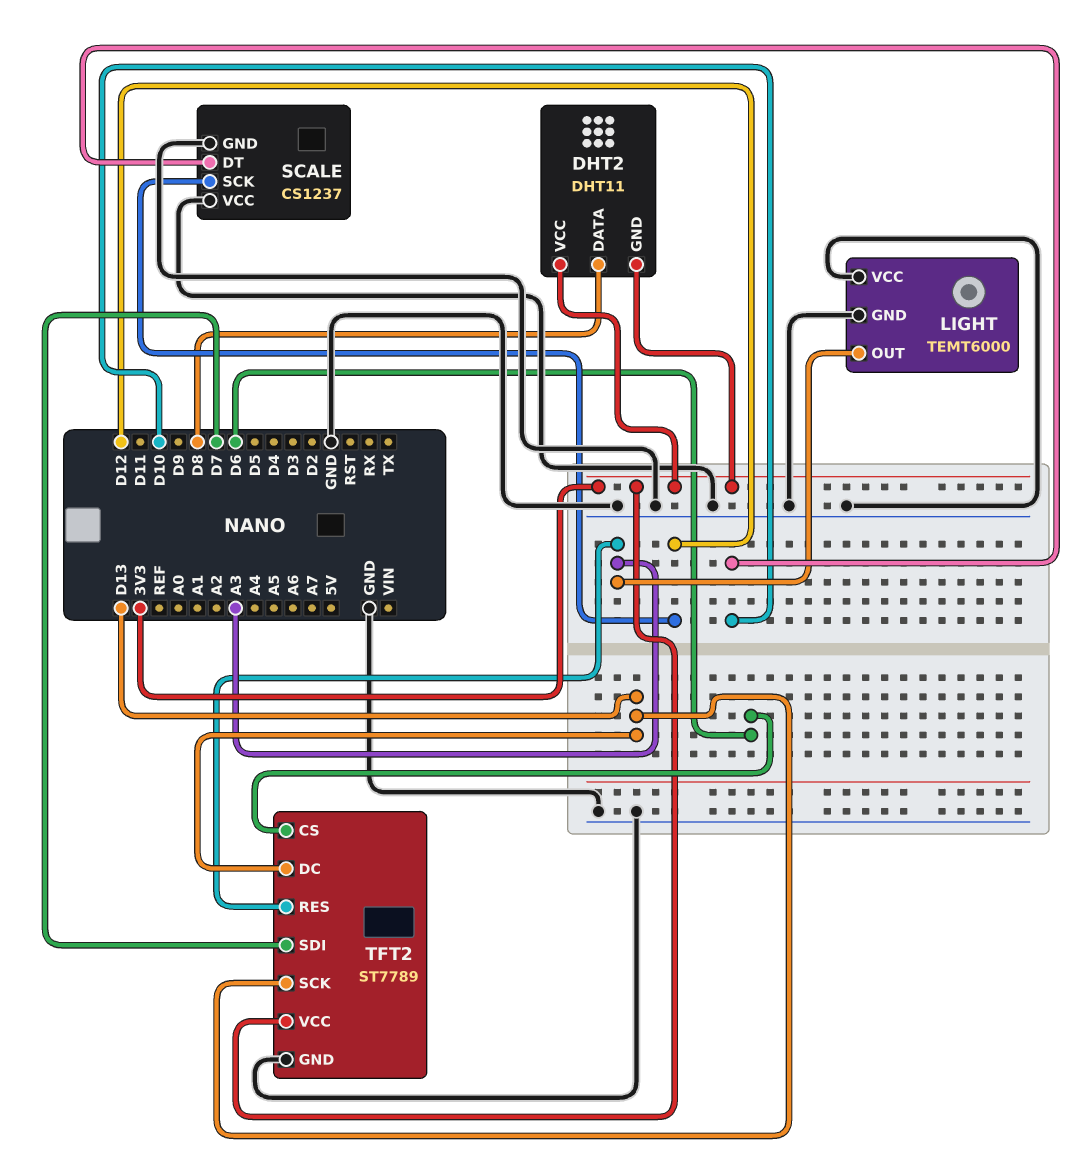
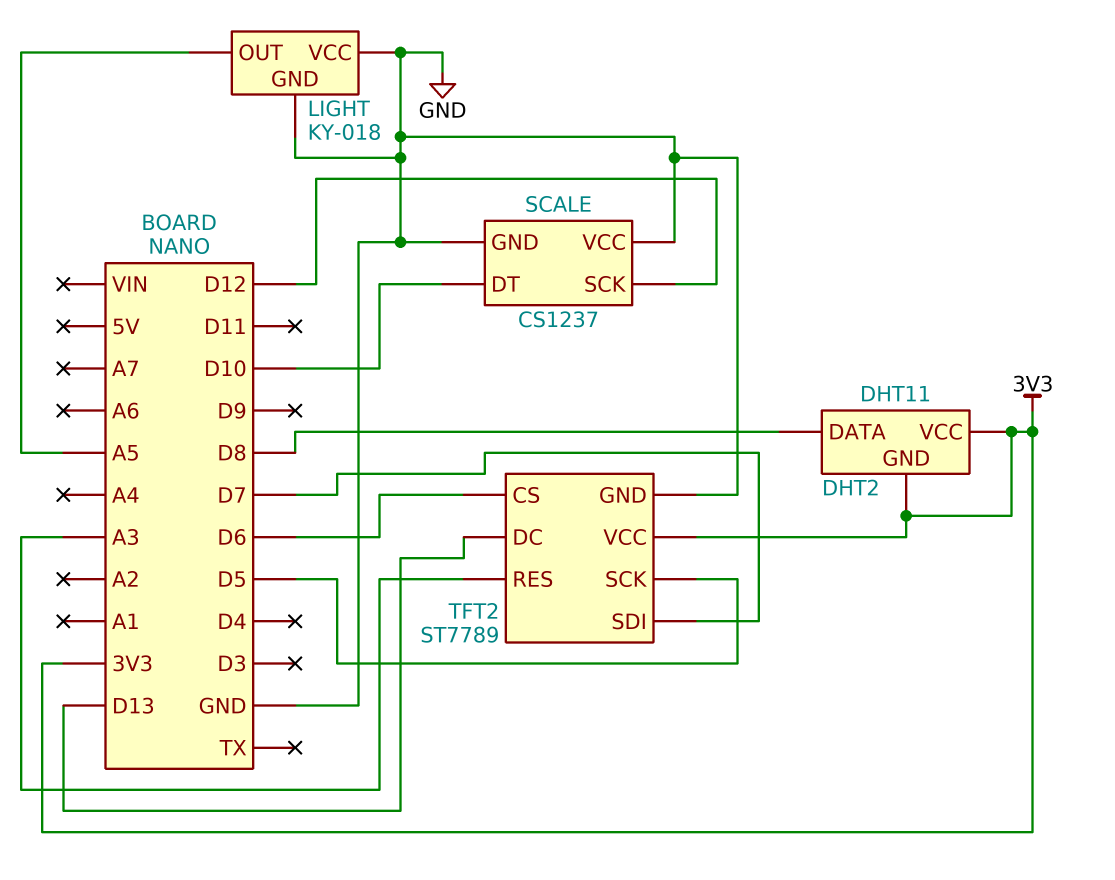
LIGHT: TEMT6000 -> KY-018
LIGHT pin OUT: A3 -> A5
TFT2 pin SCK: D13 -> D5

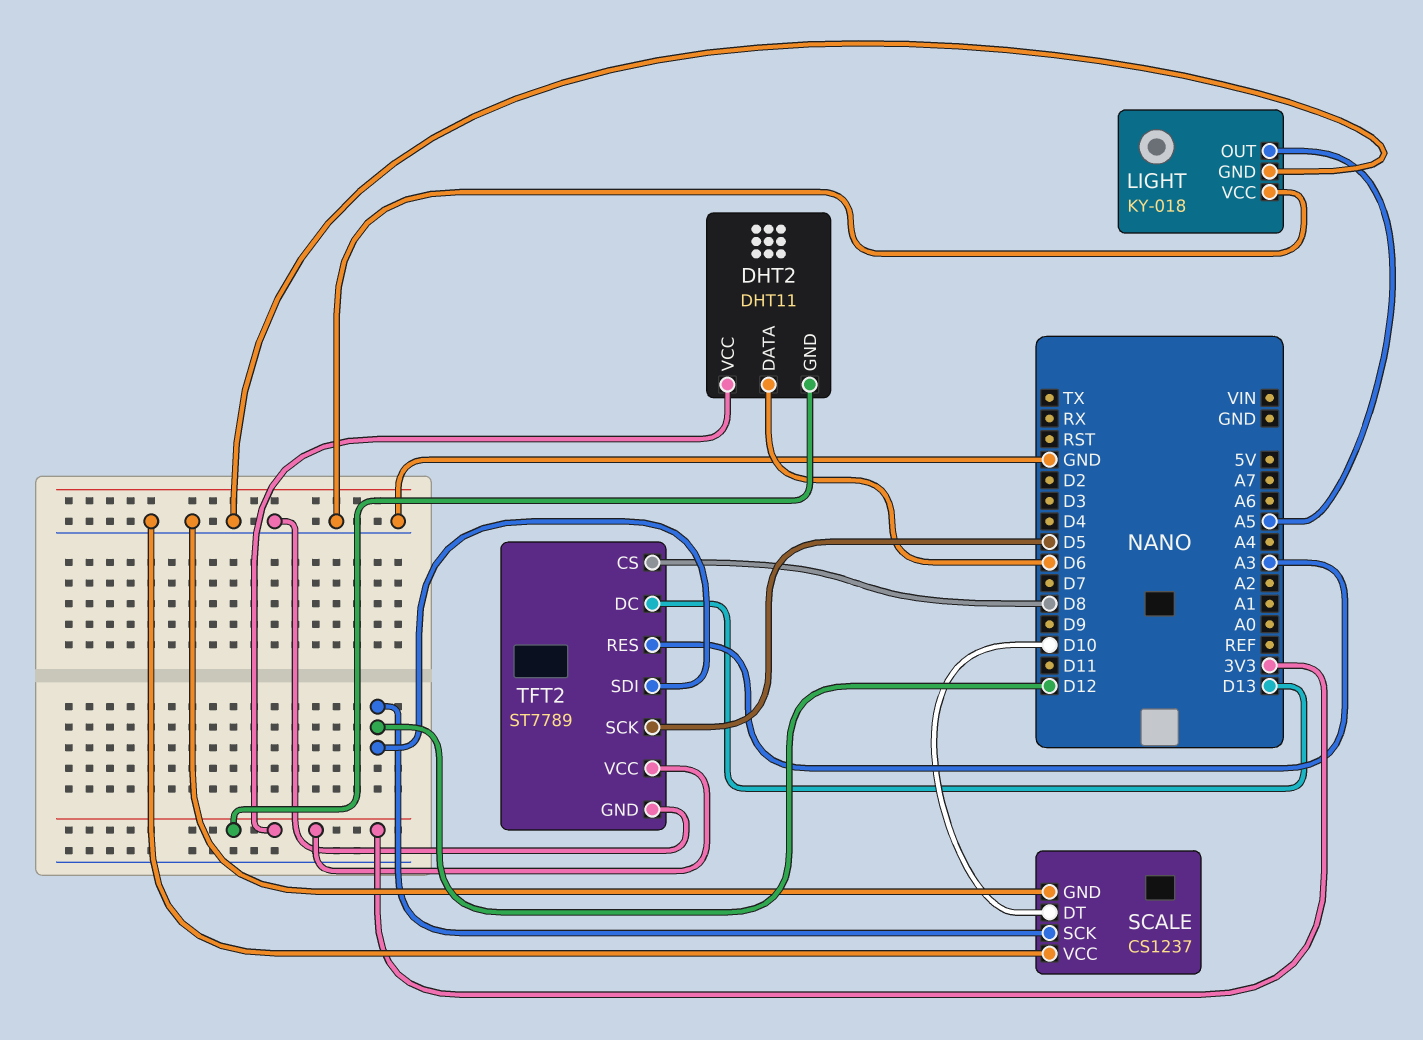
DHT2 pin DATA: D8 -> D6
TFT2 pin CS: D6 -> D8
TFT2 pin SDI: D7 -> D12

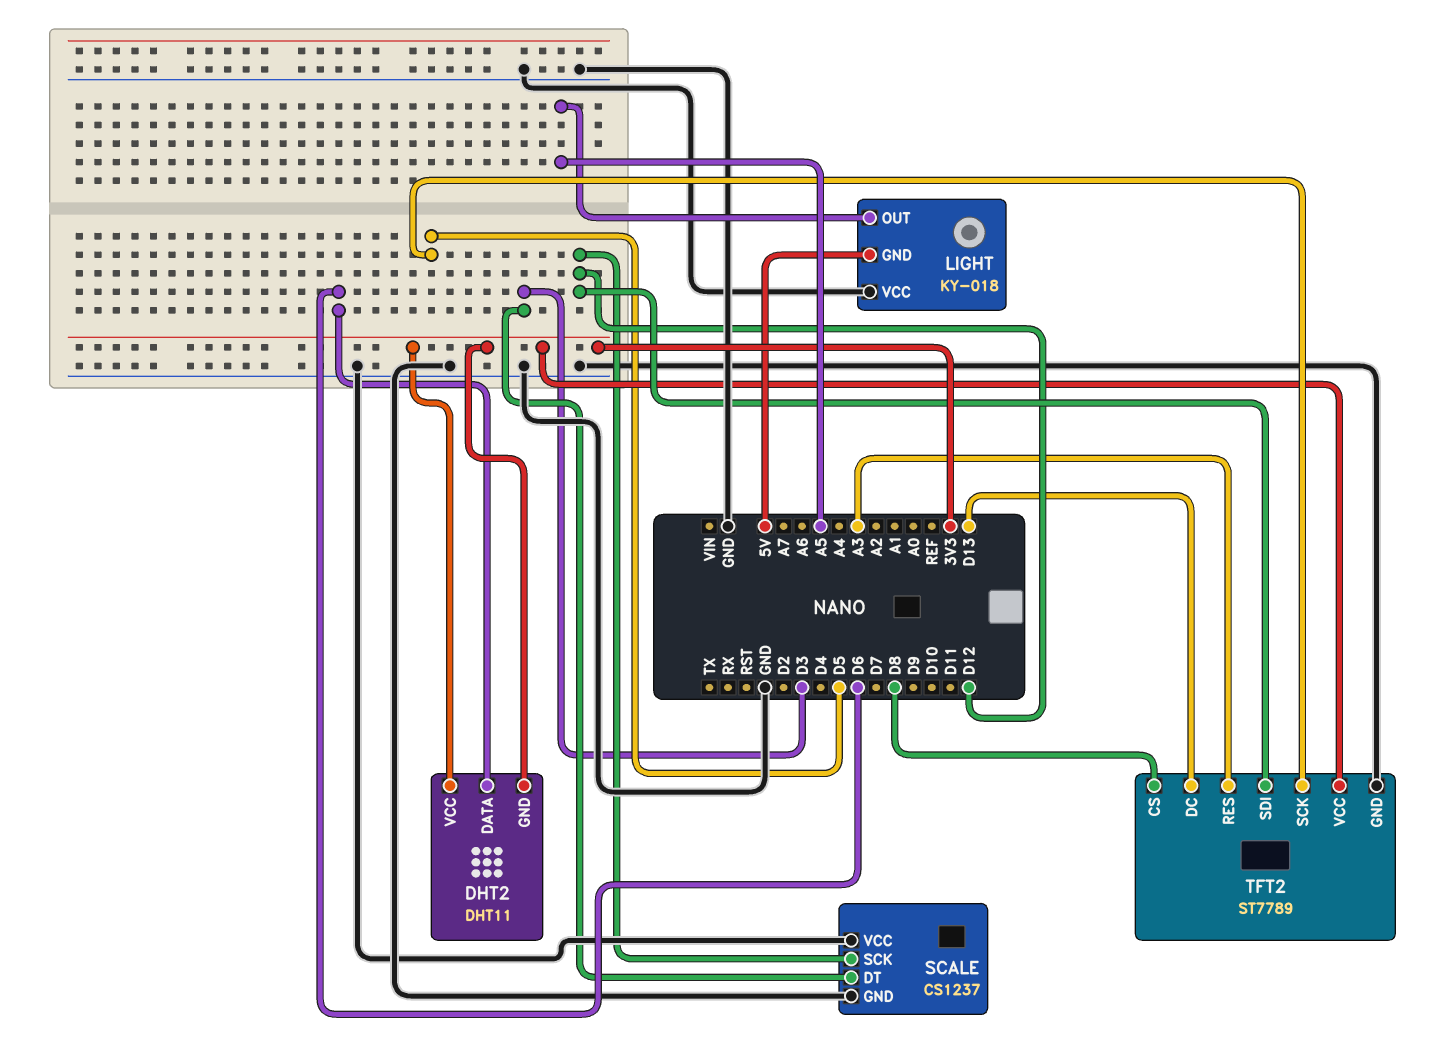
LIGHT pin GND: GND -> 5V
SCALE pin DT: D10 -> D3

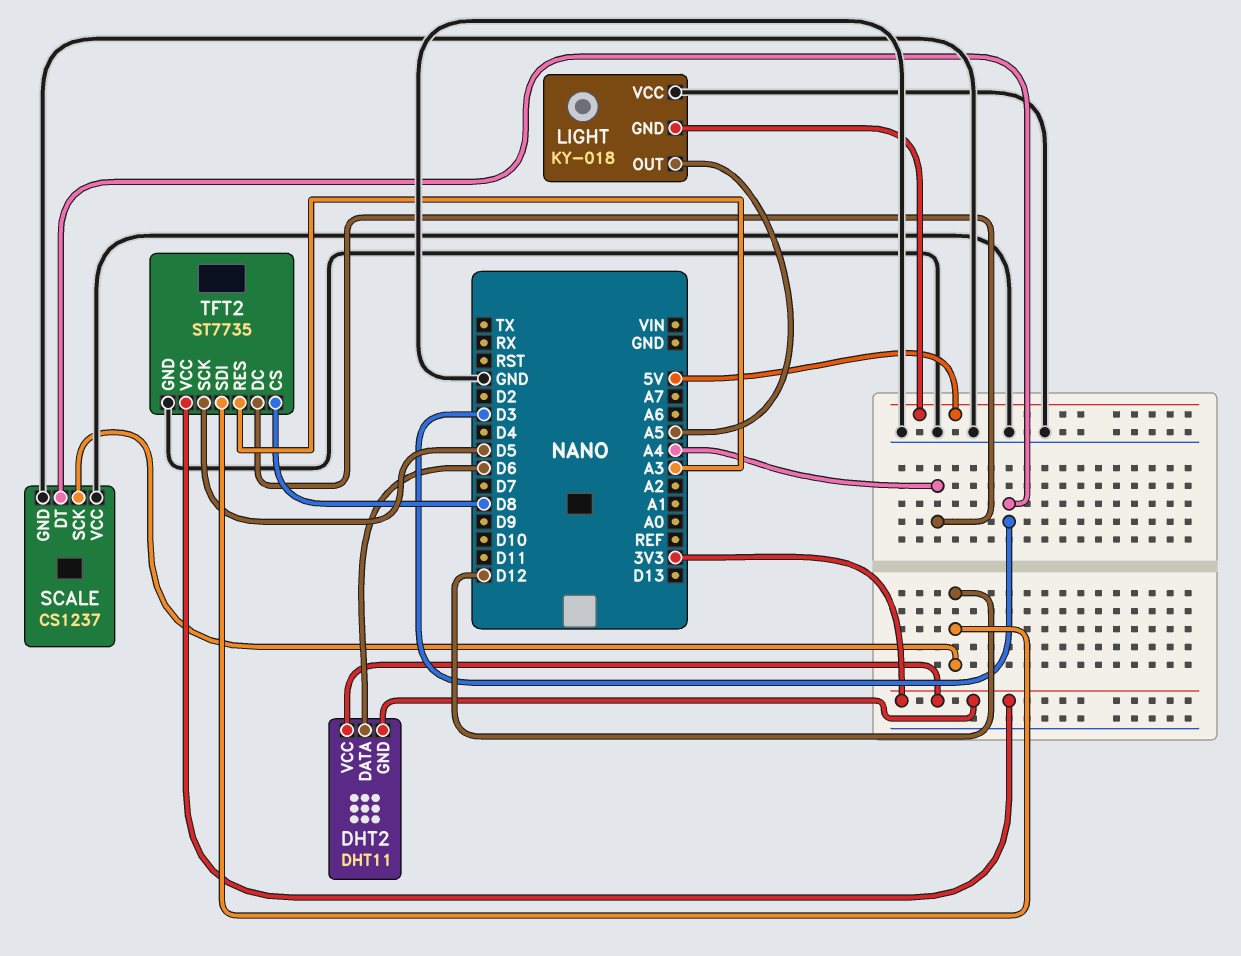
TFT2: ST7789 -> ST7735
TFT2 pin DC: D13 -> A4

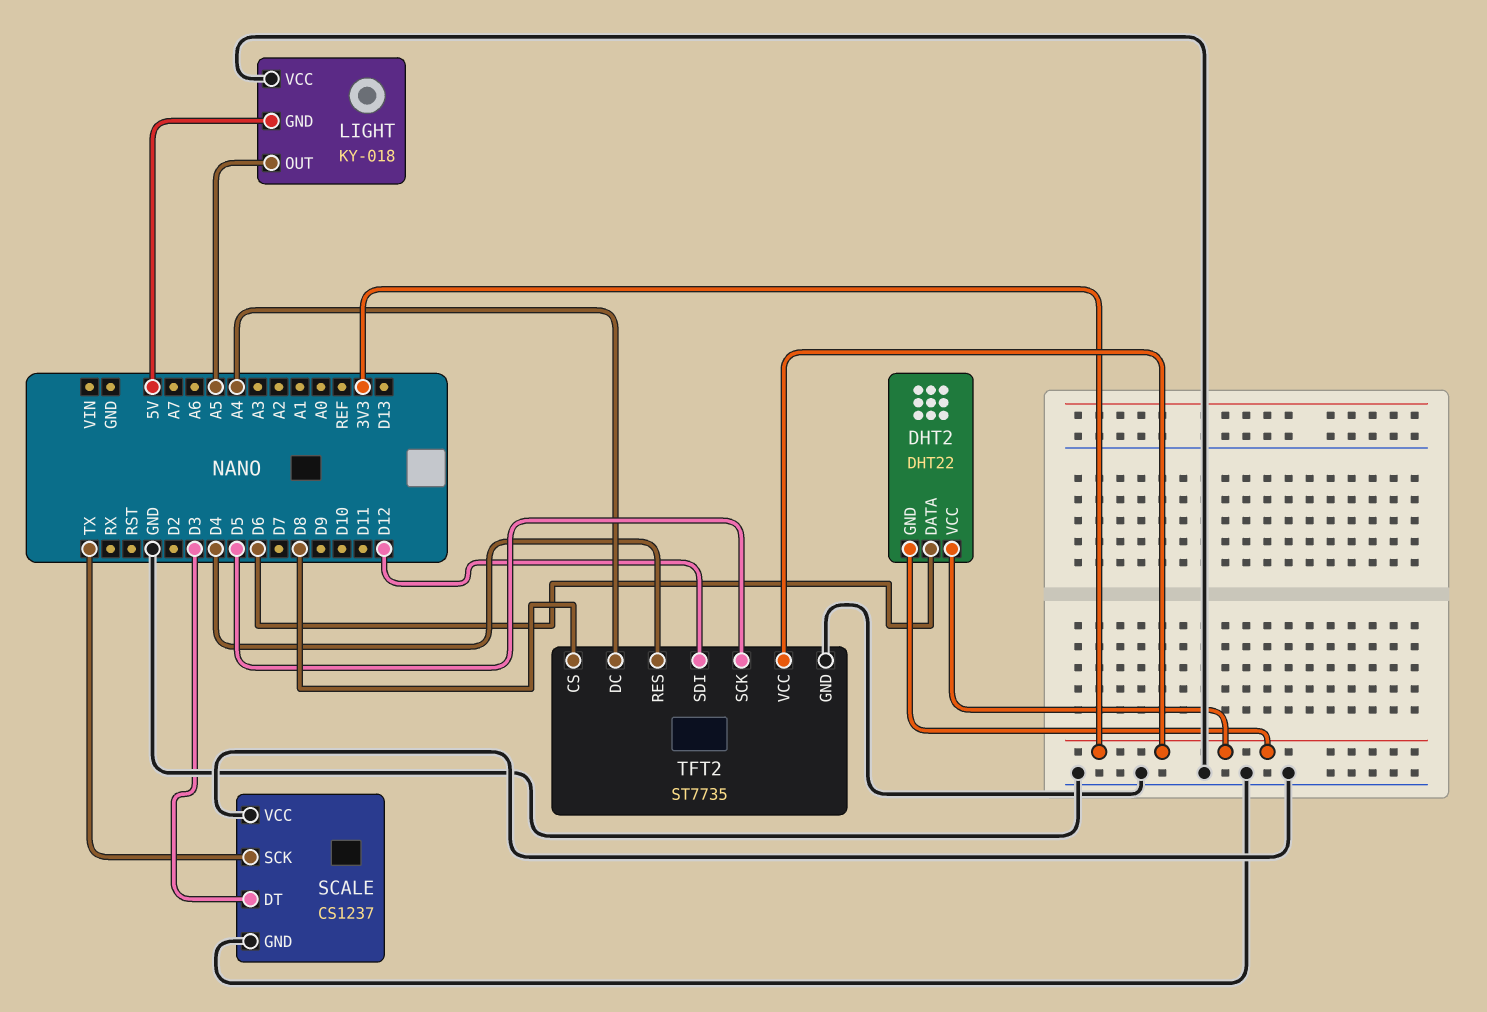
DHT2: DHT11 -> DHT22
SCALE pin SCK: D12 -> TX
TFT2 pin RES: A3 -> D4

